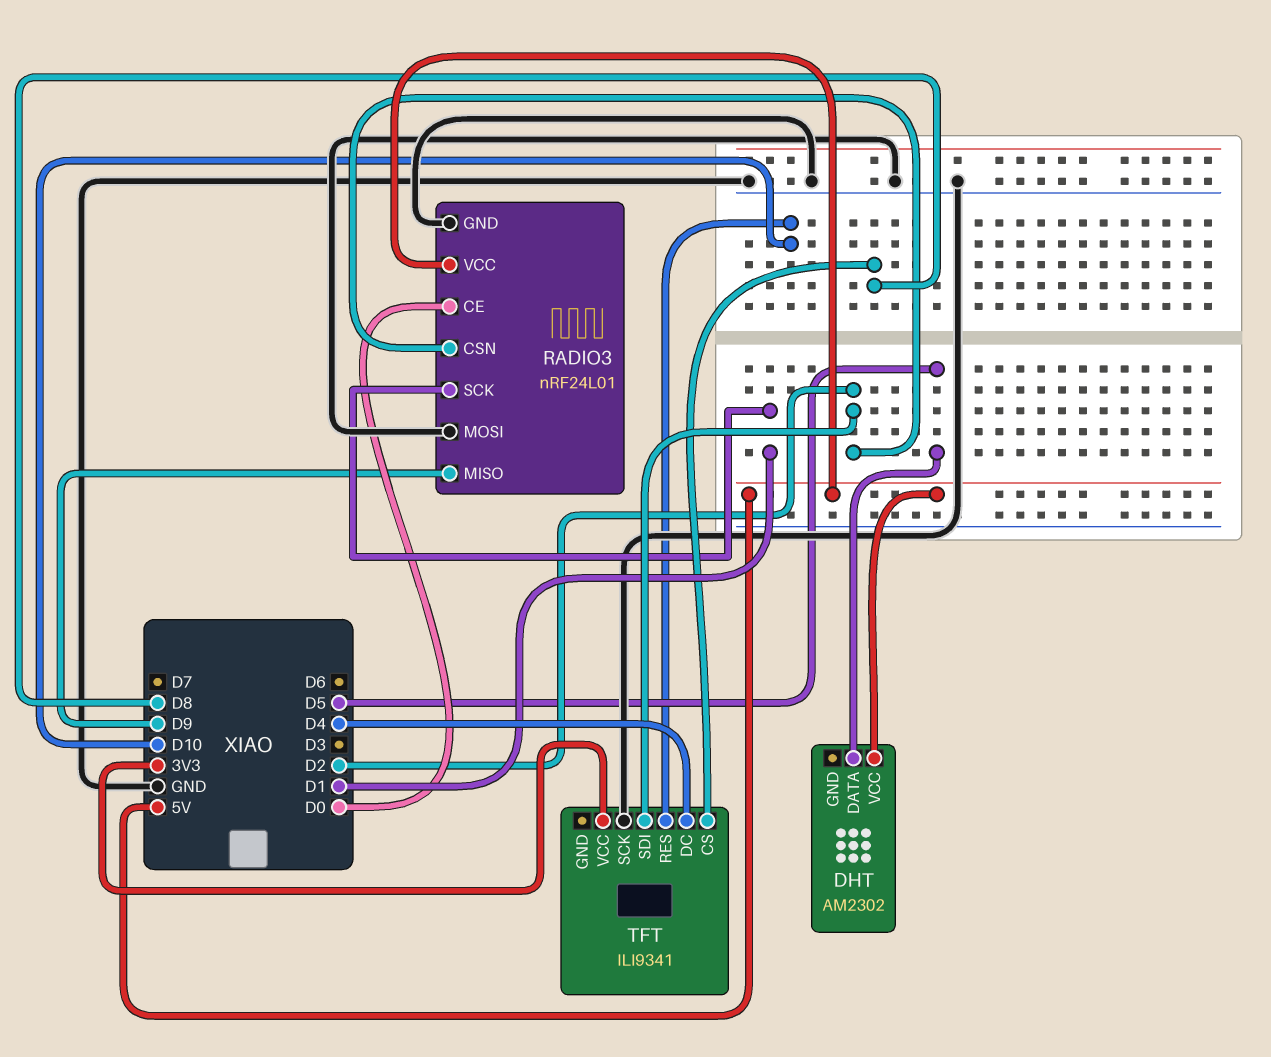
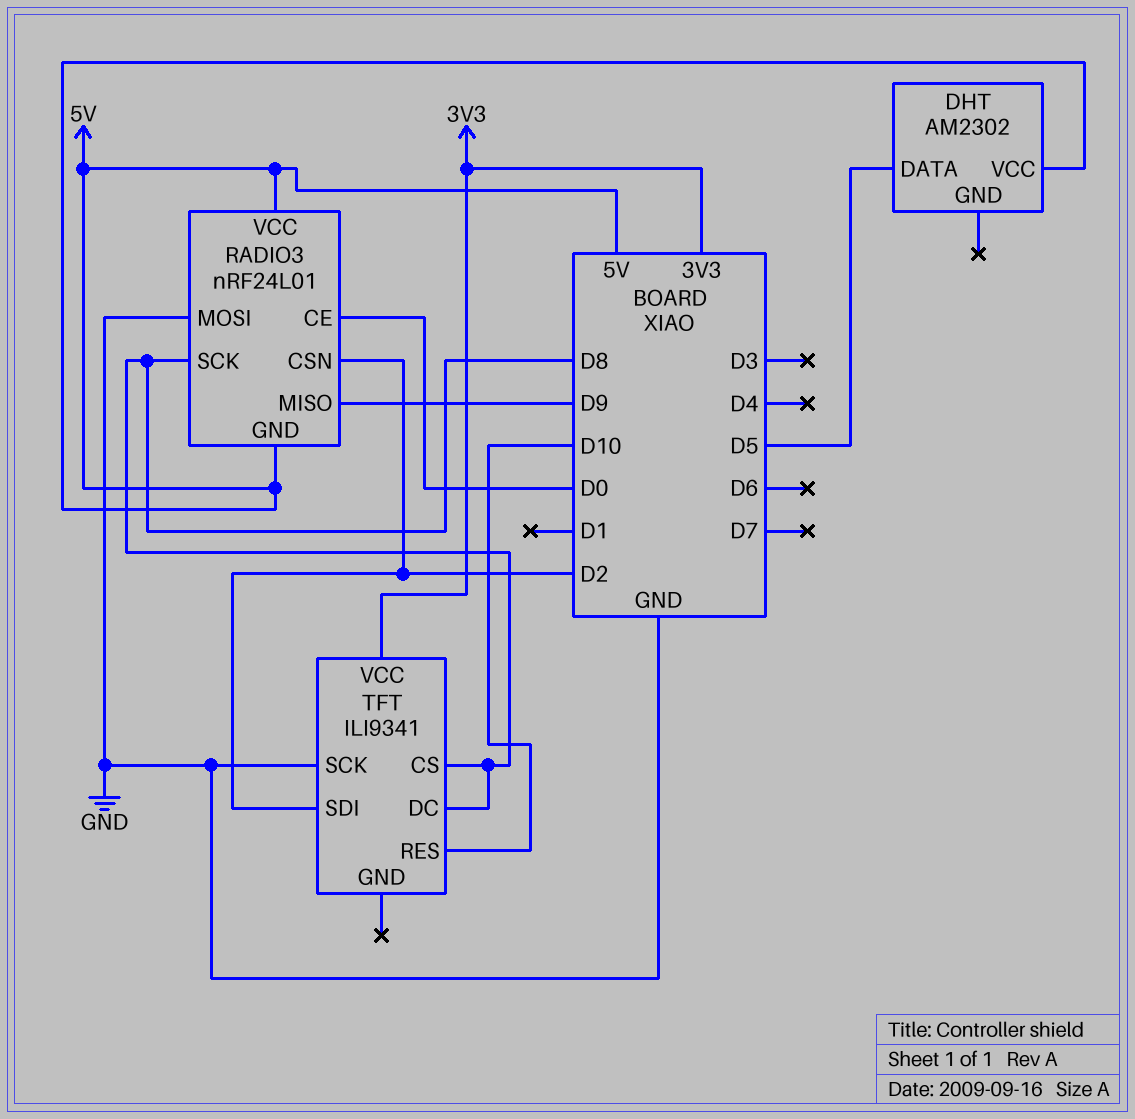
RADIO3 pin GND: GND -> 5V
RADIO3 pin SCK: D1 -> D8
TFT pin DC: D4 -> D8

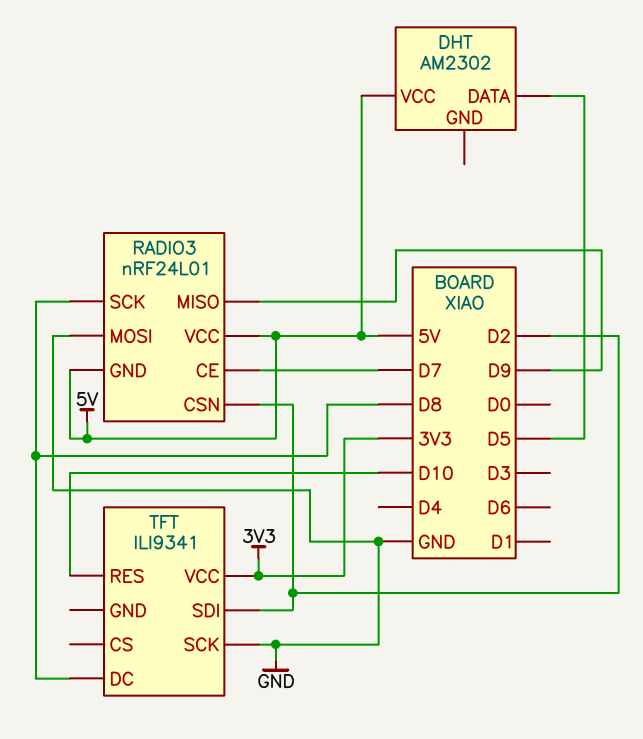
RADIO3 pin CE: D0 -> D7
TFT pin CS: D8 -> none

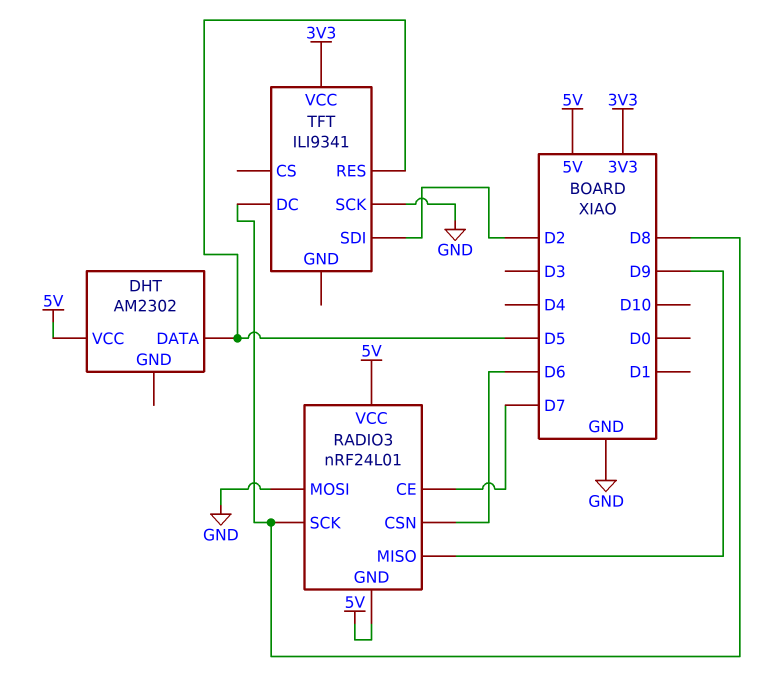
RADIO3 pin CSN: D2 -> D6
TFT pin RES: D10 -> D5

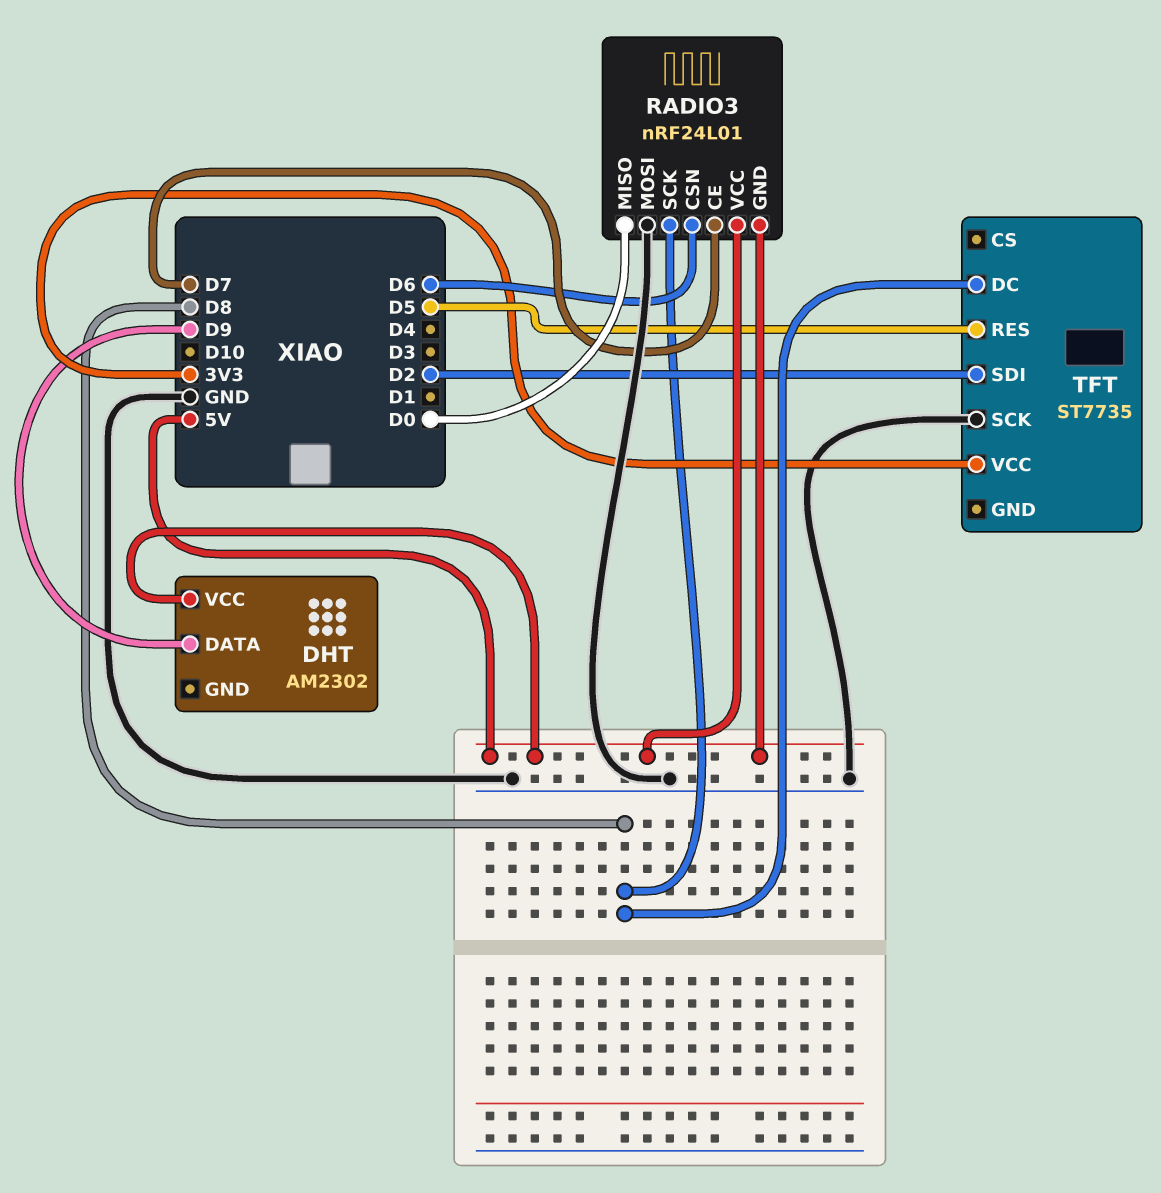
DHT pin DATA: D5 -> D9
RADIO3 pin MISO: D9 -> D0
TFT: ILI9341 -> ST7735

